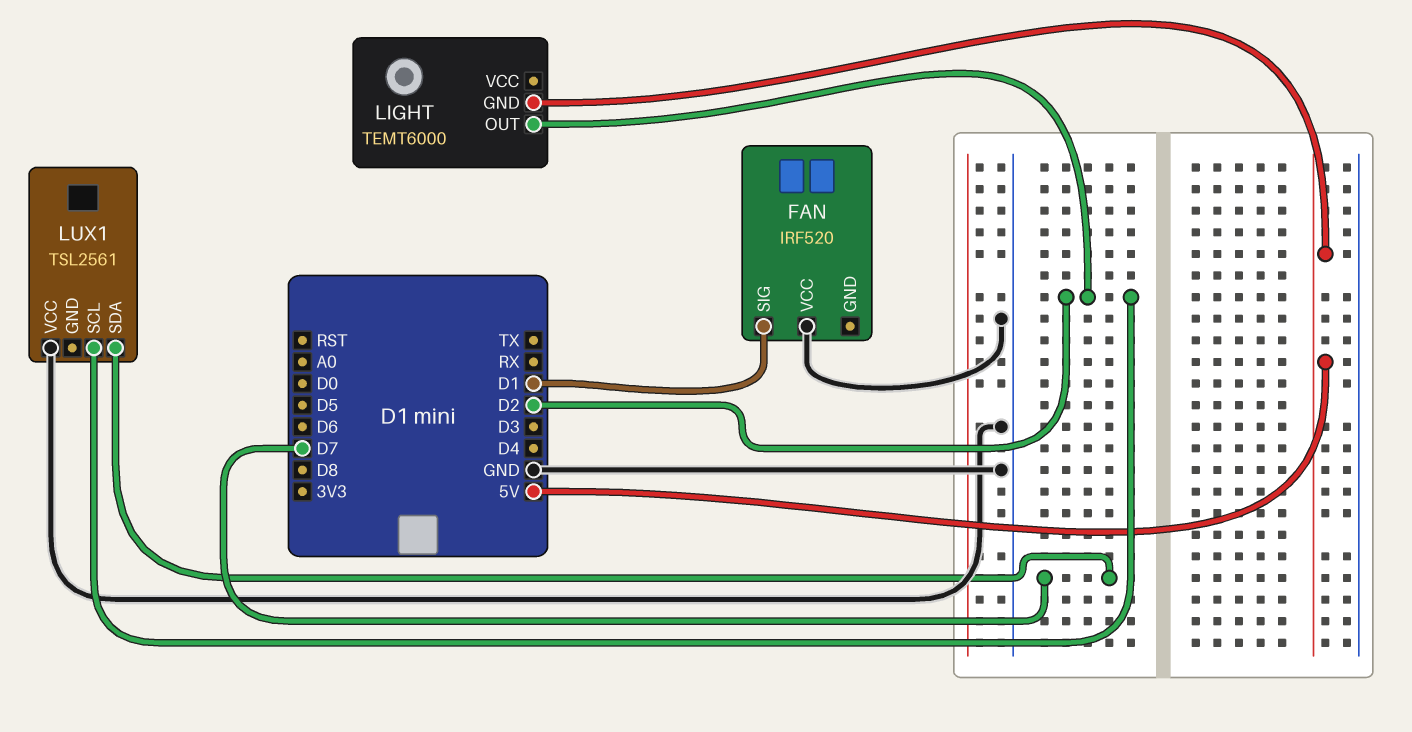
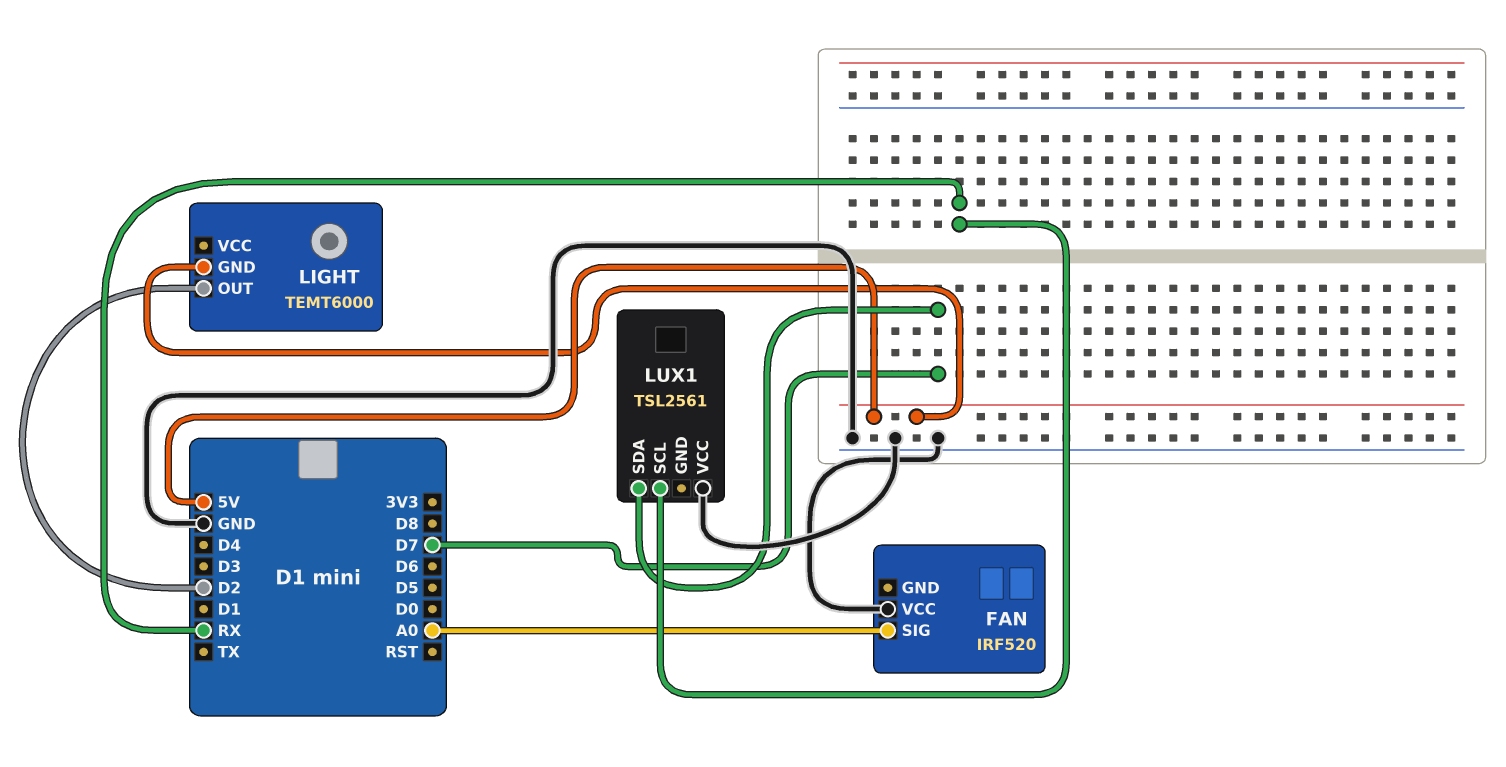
FAN pin SIG: D1 -> A0
LUX1 pin SCL: D2 -> RX

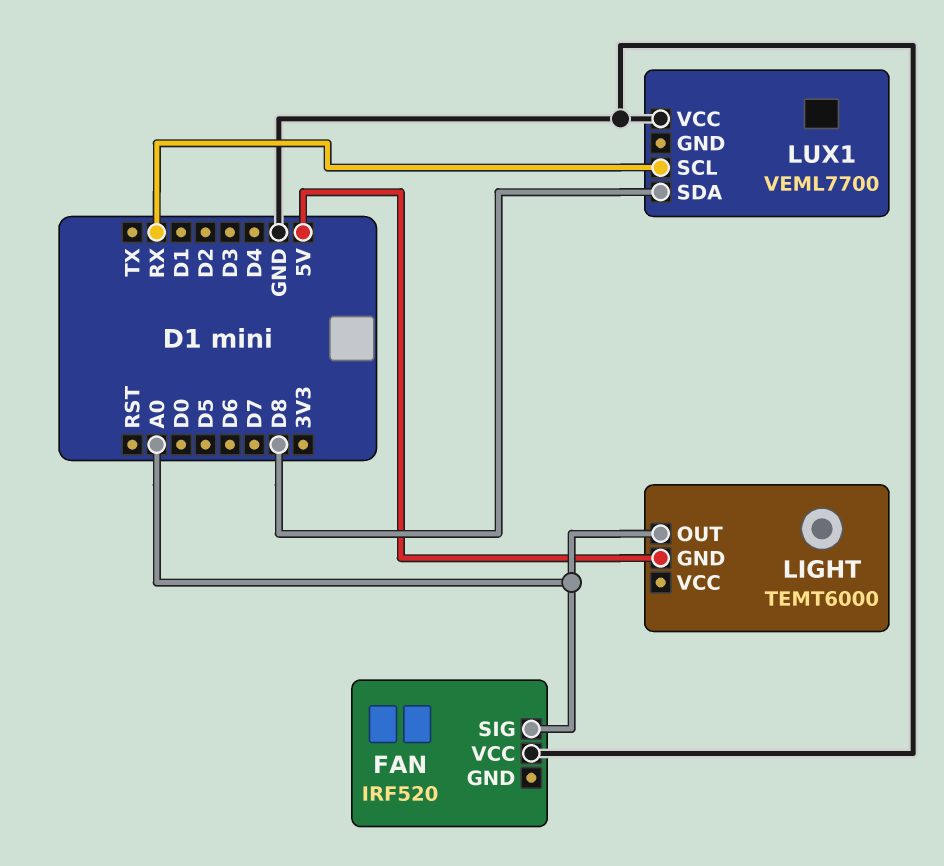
LIGHT pin OUT: D2 -> A0
LUX1: TSL2561 -> VEML7700
LUX1 pin SDA: D7 -> D8

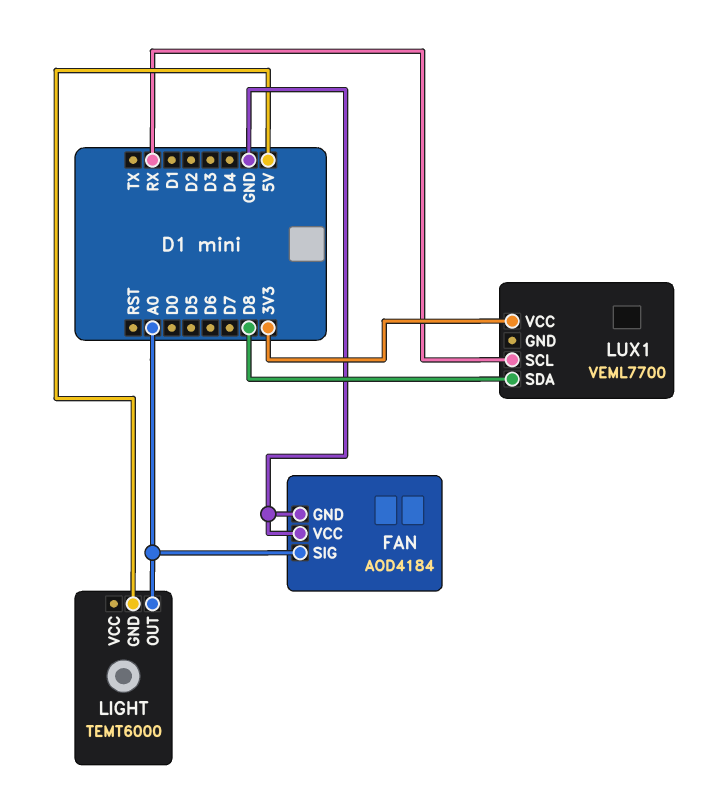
FAN: IRF520 -> AOD4184
FAN pin GND: none -> GND
LUX1 pin VCC: GND -> 3V3

